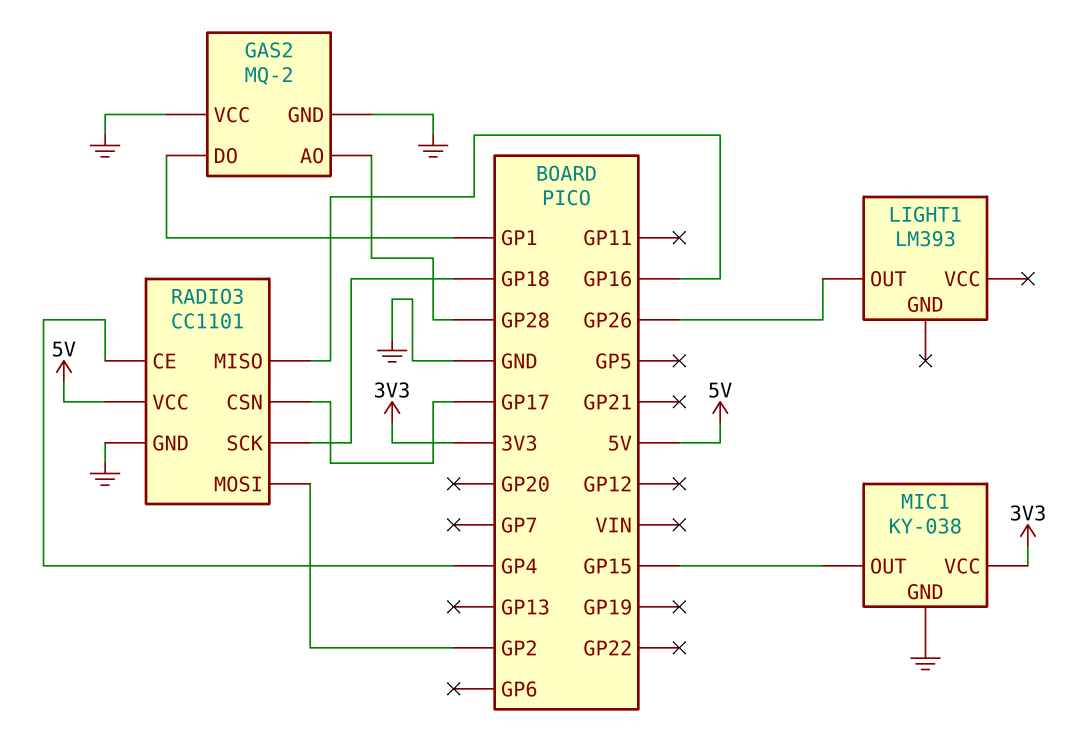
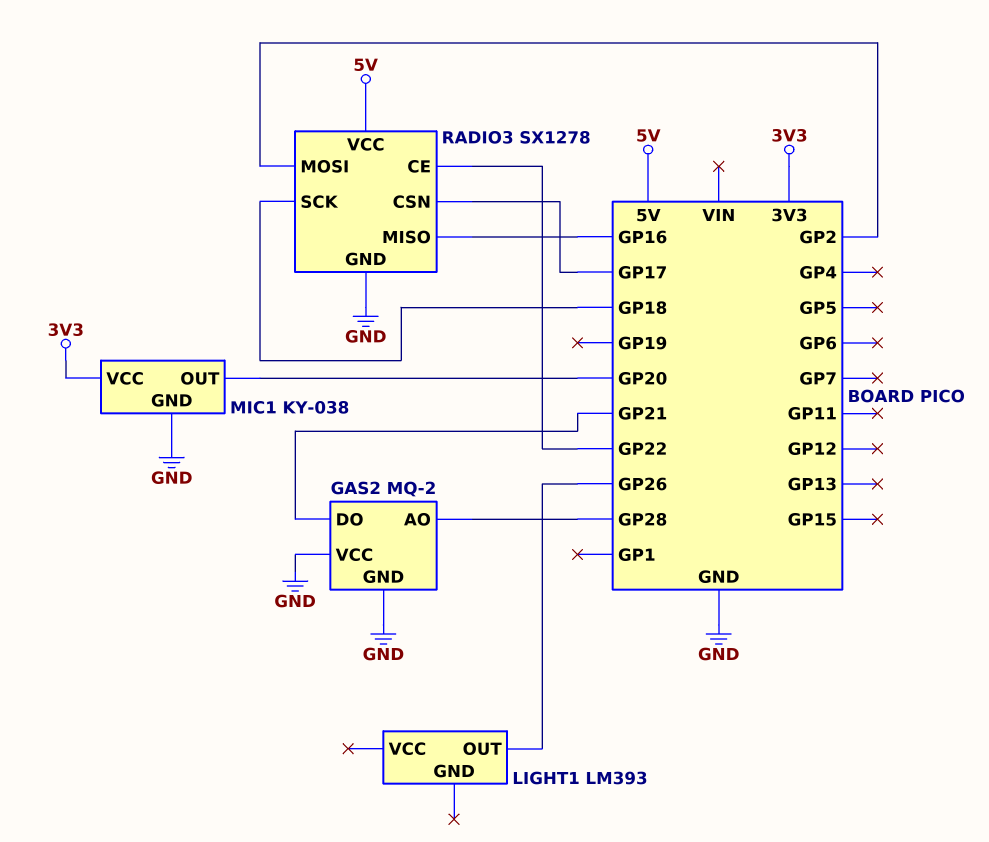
GAS2 pin DO: GP1 -> GP21
MIC1 pin OUT: GP15 -> GP20
RADIO3: CC1101 -> SX1278
RADIO3 pin CE: GP4 -> GP22

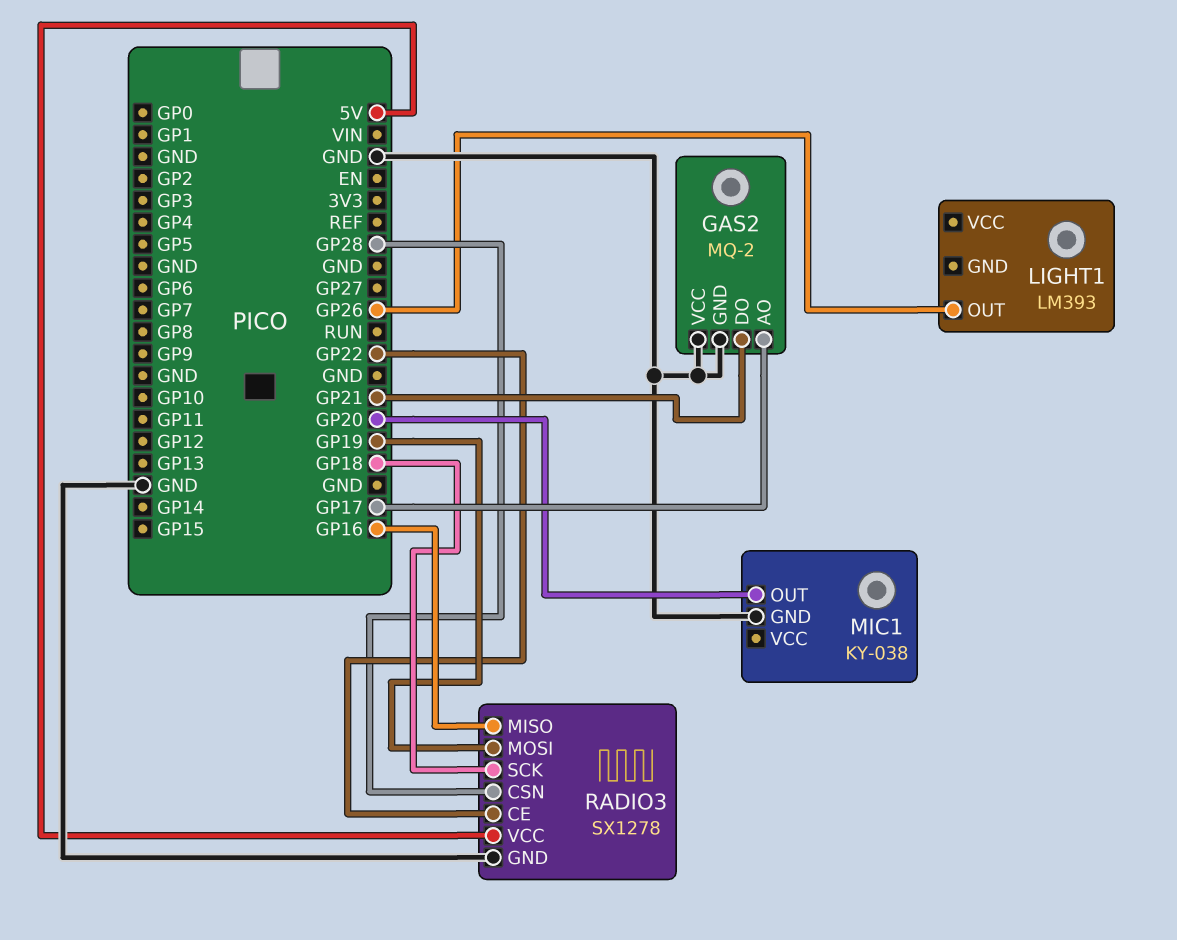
GAS2 pin AO: GP28 -> GP17
MIC1 pin VCC: 3V3 -> none
RADIO3 pin CSN: GP17 -> GP28
RADIO3 pin MOSI: GP2 -> GP19

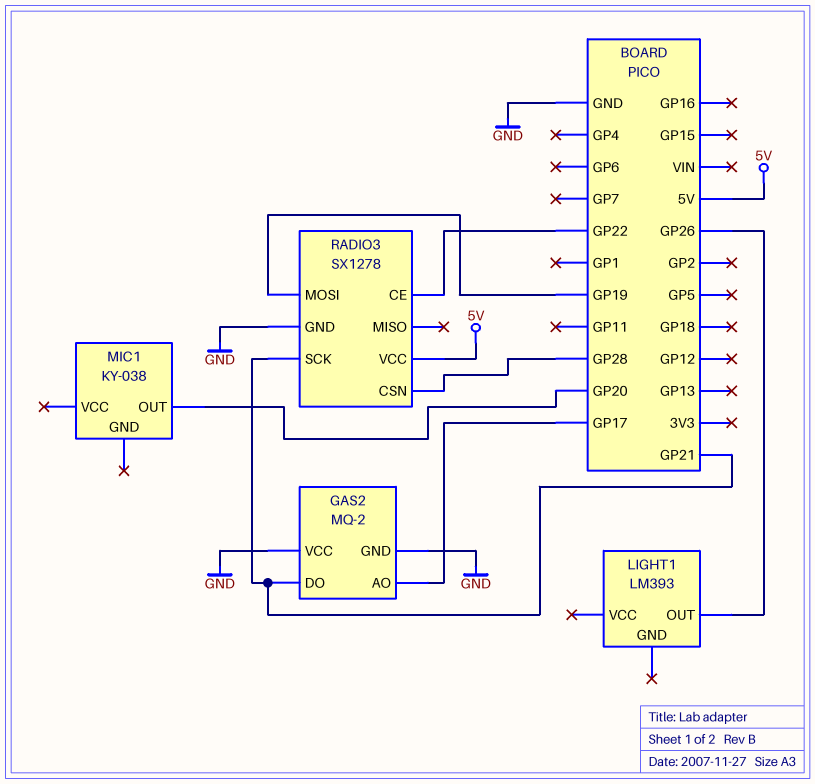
MIC1 pin GND: GND -> none
RADIO3 pin MISO: GP16 -> none
RADIO3 pin SCK: GP18 -> GP21

